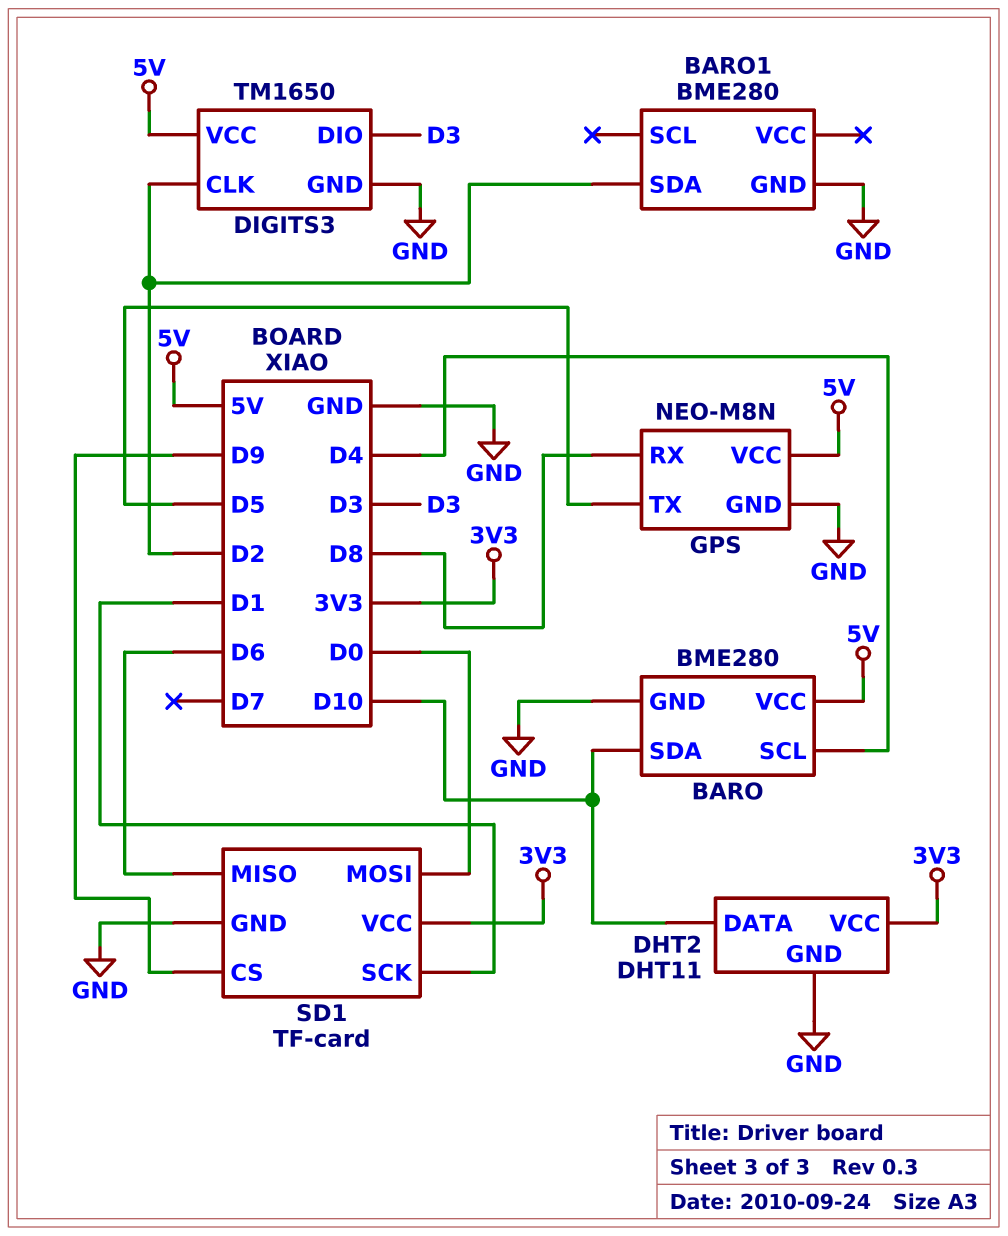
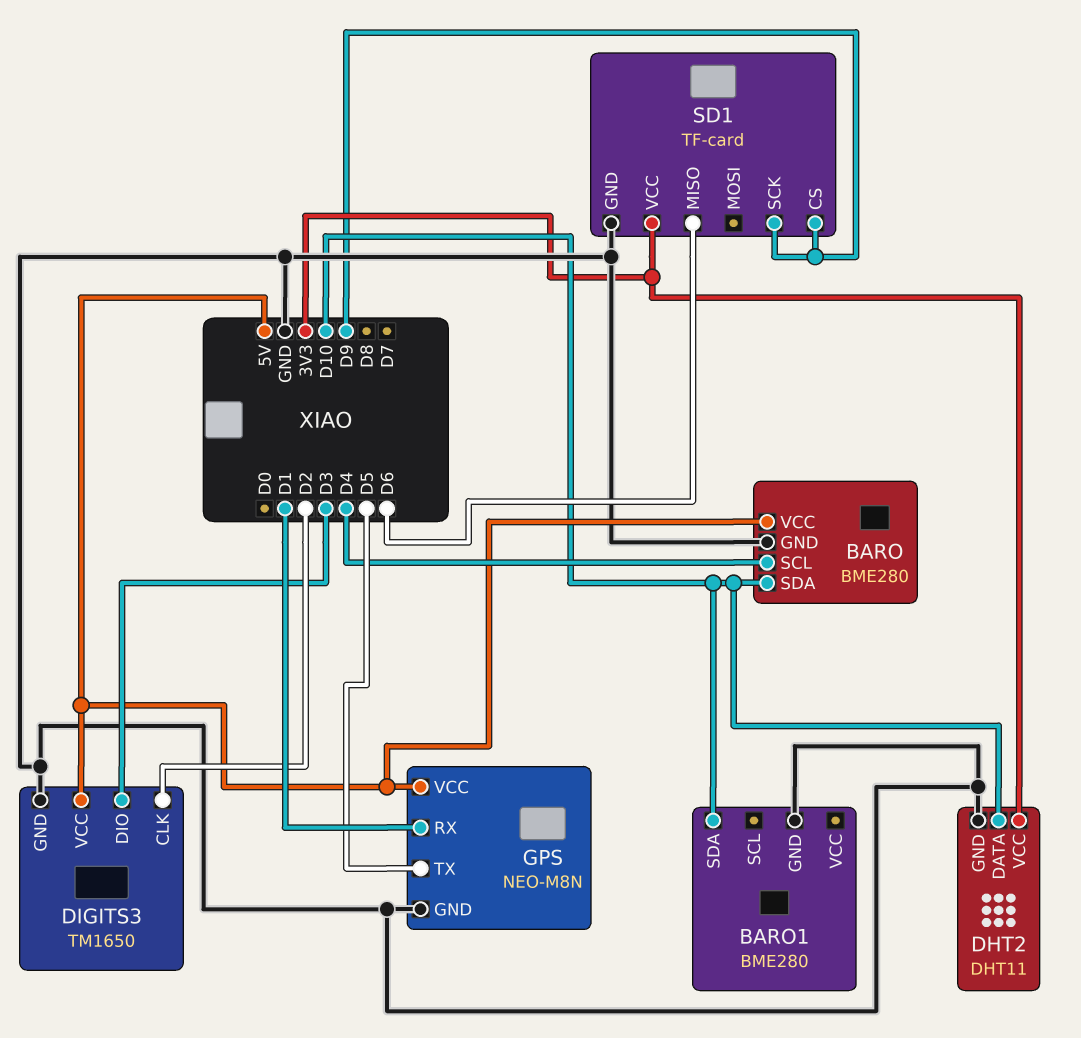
BARO1 pin SDA: D2 -> D10
GPS pin RX: D8 -> D1
SD1 pin MOSI: D0 -> none
SD1 pin SCK: D1 -> D9

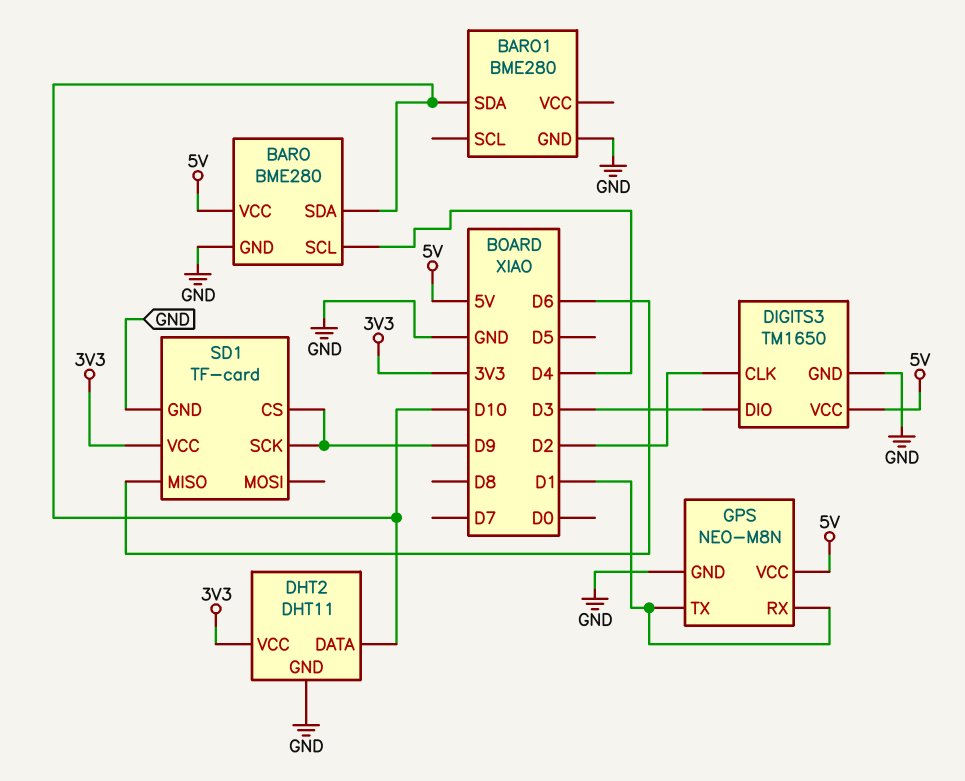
GPS pin TX: D5 -> D1

